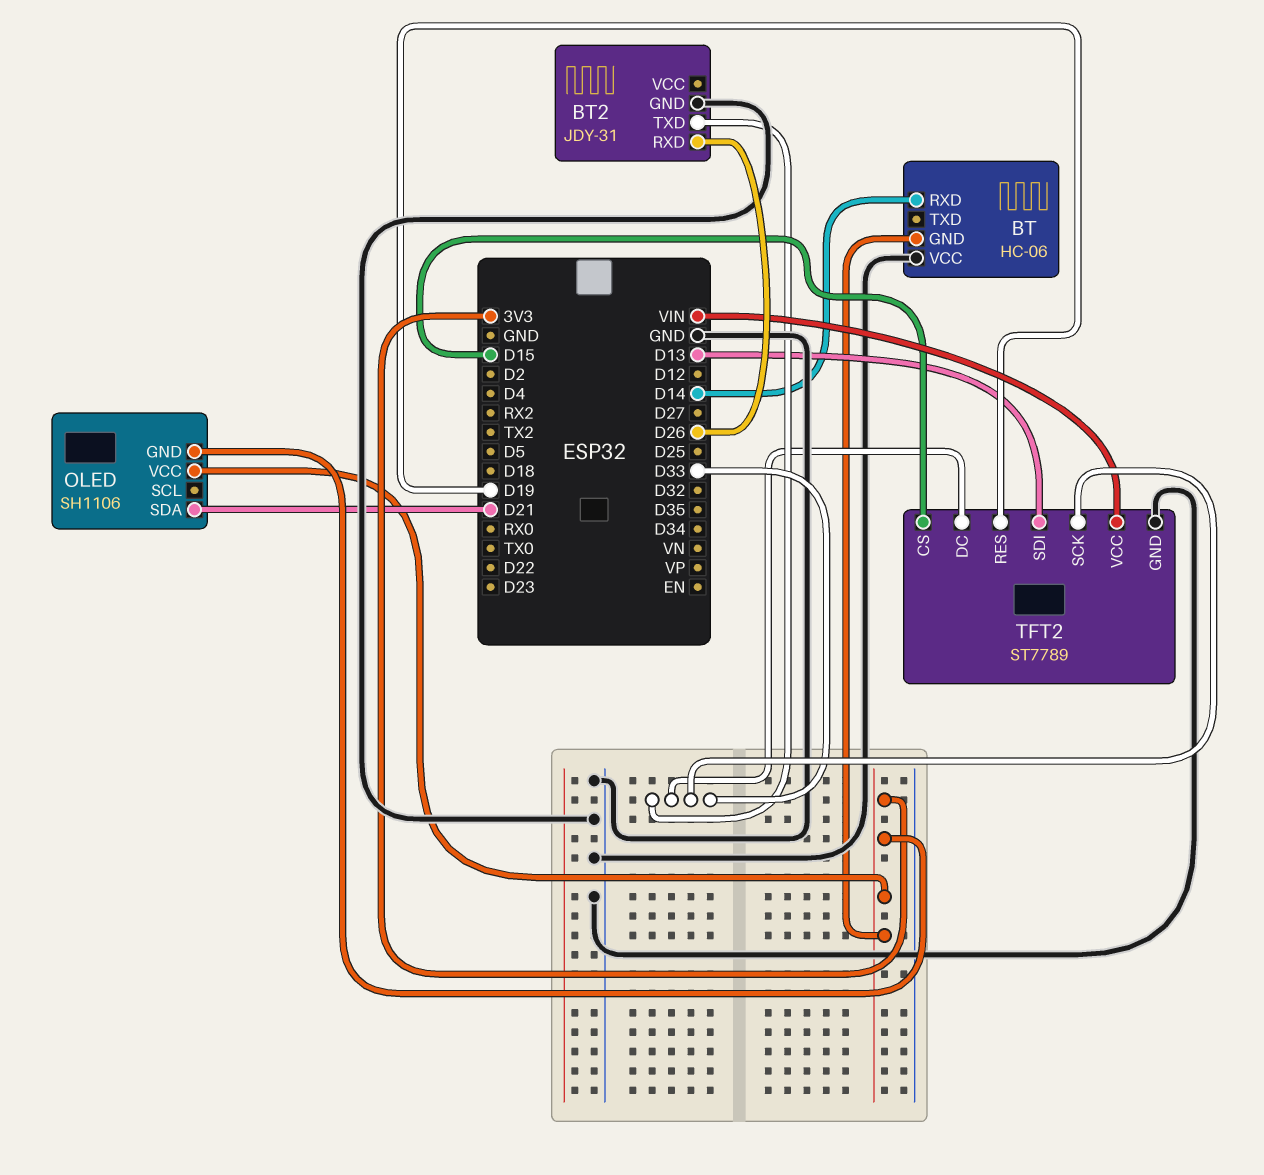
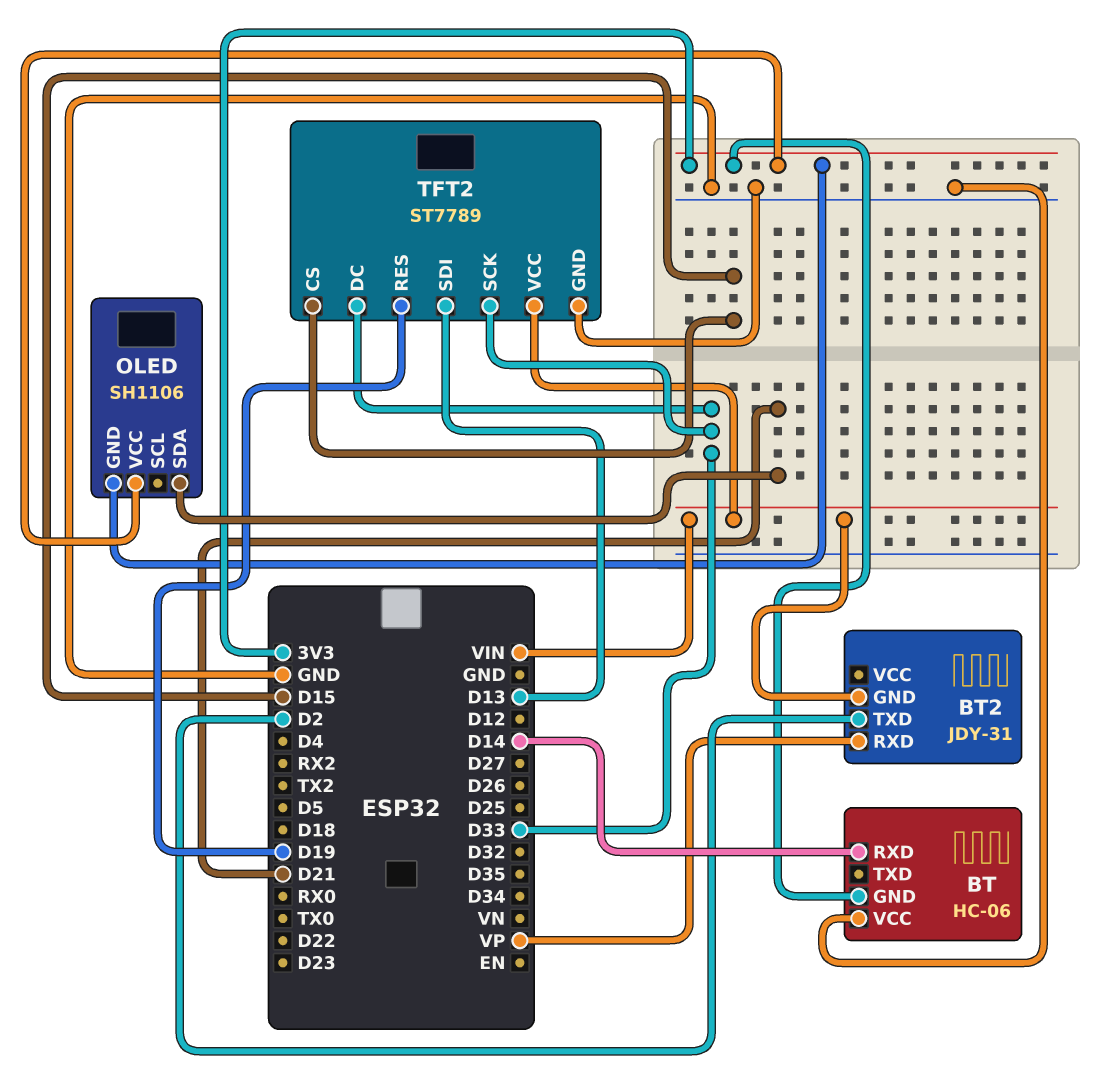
BT2 pin GND: GND -> VIN
BT2 pin RXD: D26 -> VP
BT2 pin TXD: D33 -> D2

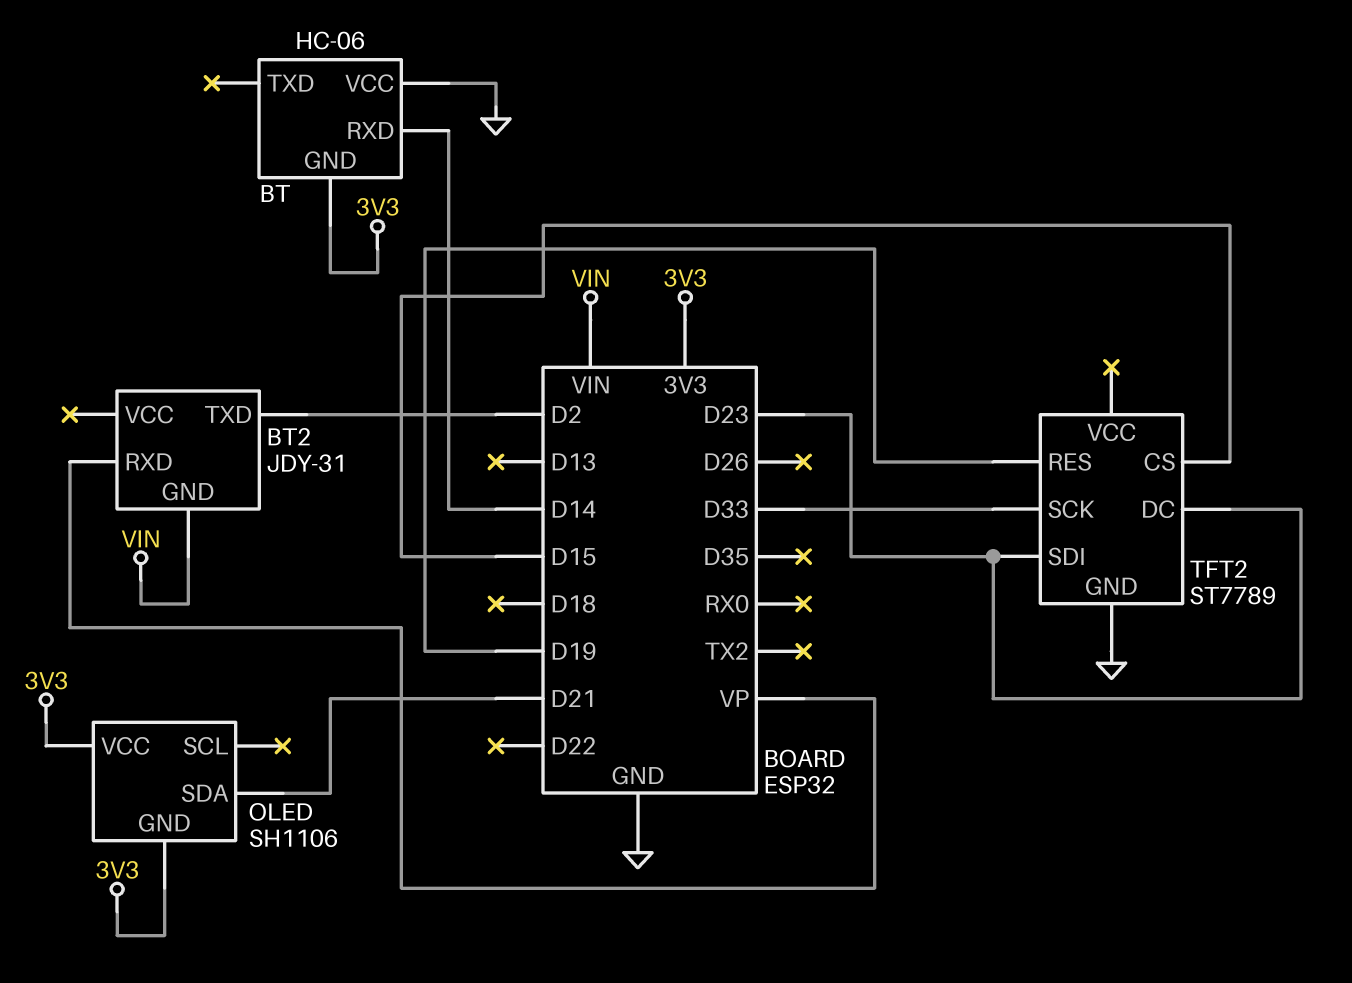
TFT2 pin DC: D33 -> D23
TFT2 pin SDI: D13 -> D23
TFT2 pin VCC: VIN -> none

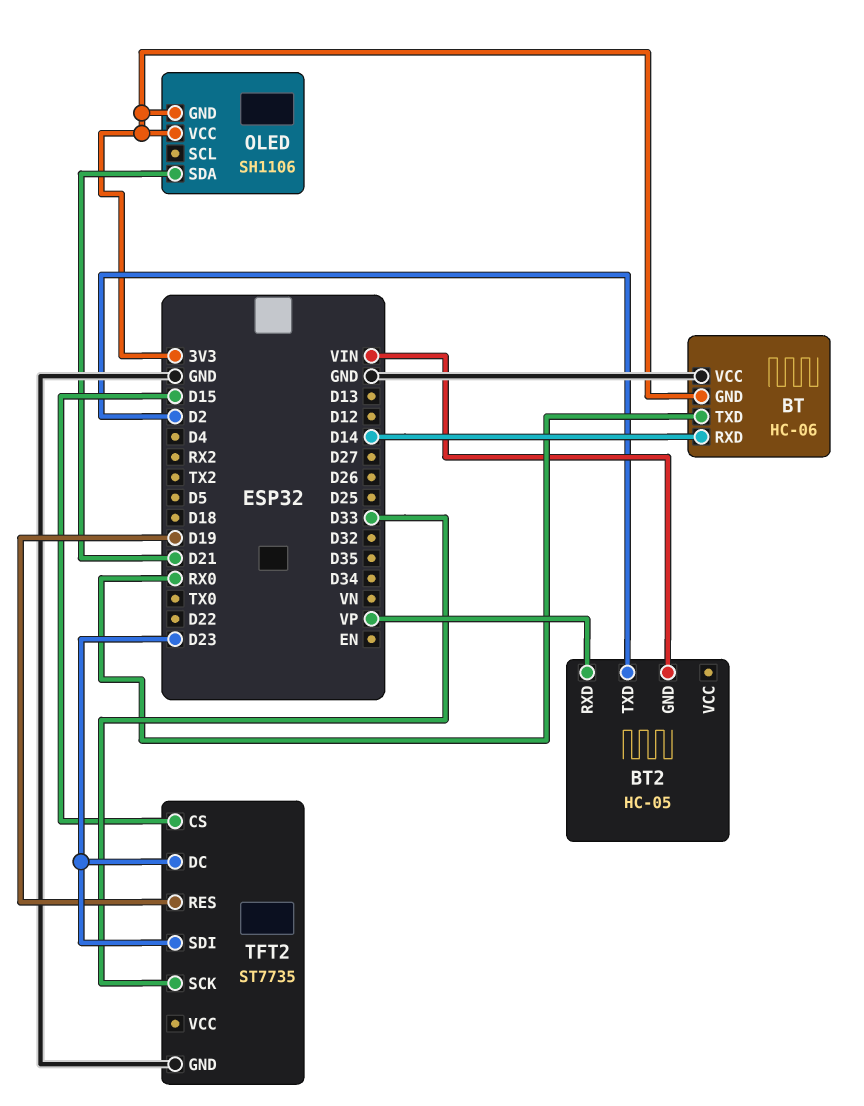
BT pin TXD: none -> RX0
BT2: JDY-31 -> HC-05
TFT2: ST7789 -> ST7735

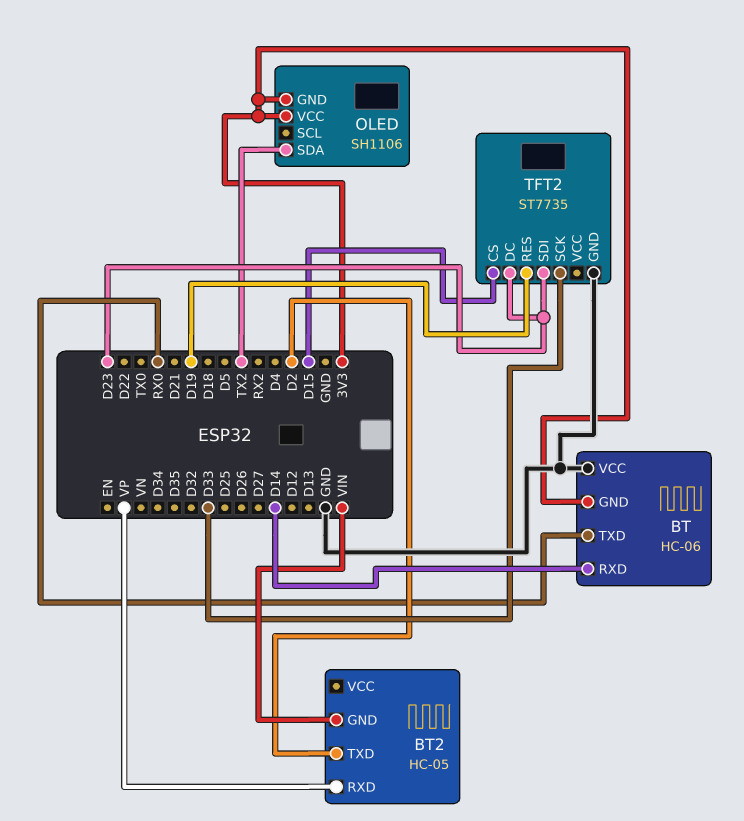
OLED pin SDA: D21 -> TX2

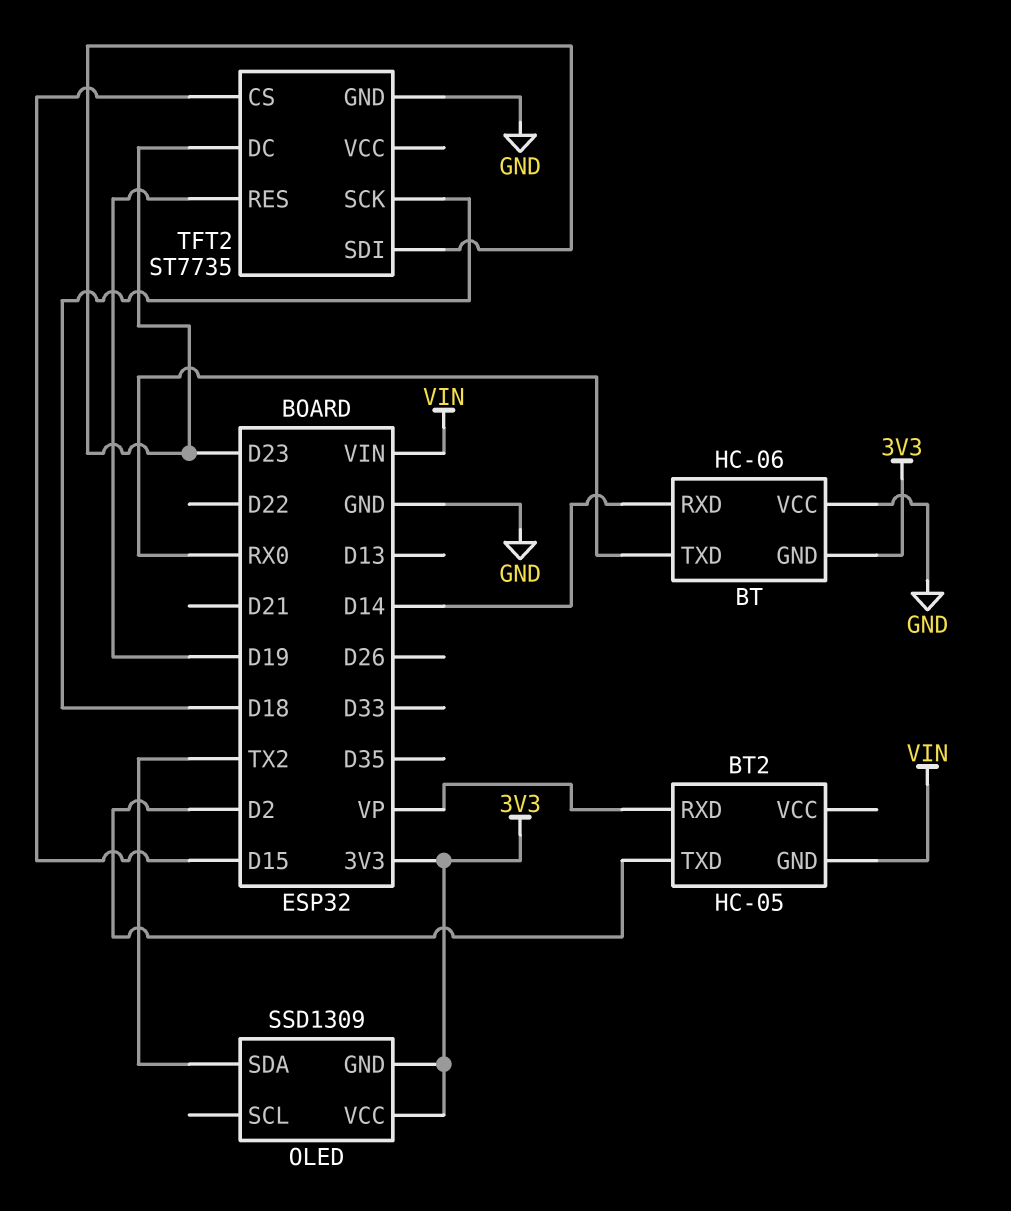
OLED: SH1106 -> SSD1309
TFT2 pin SCK: D33 -> D18

